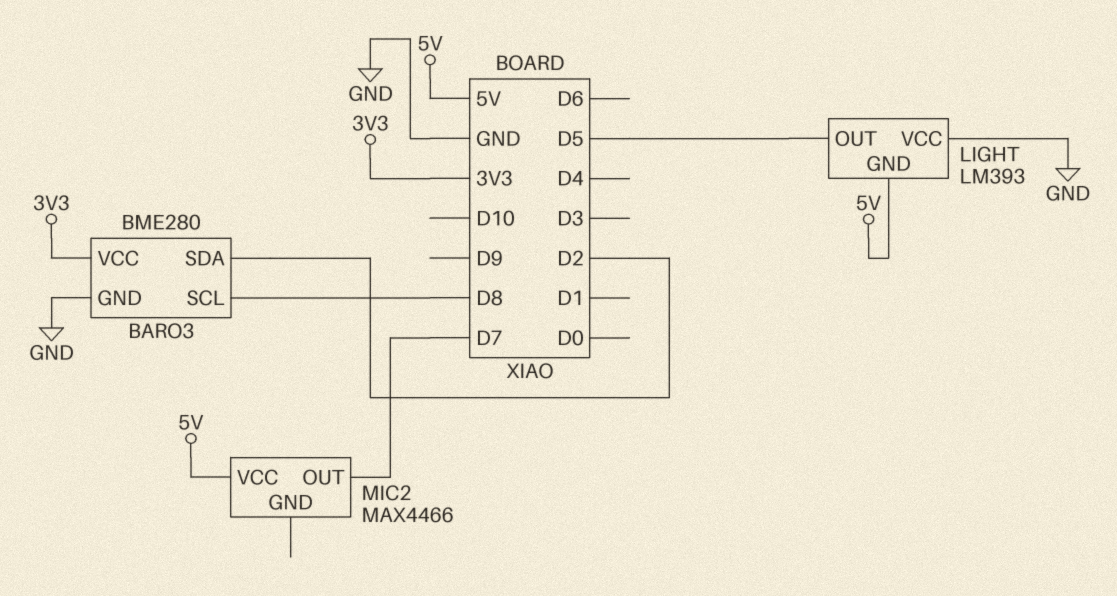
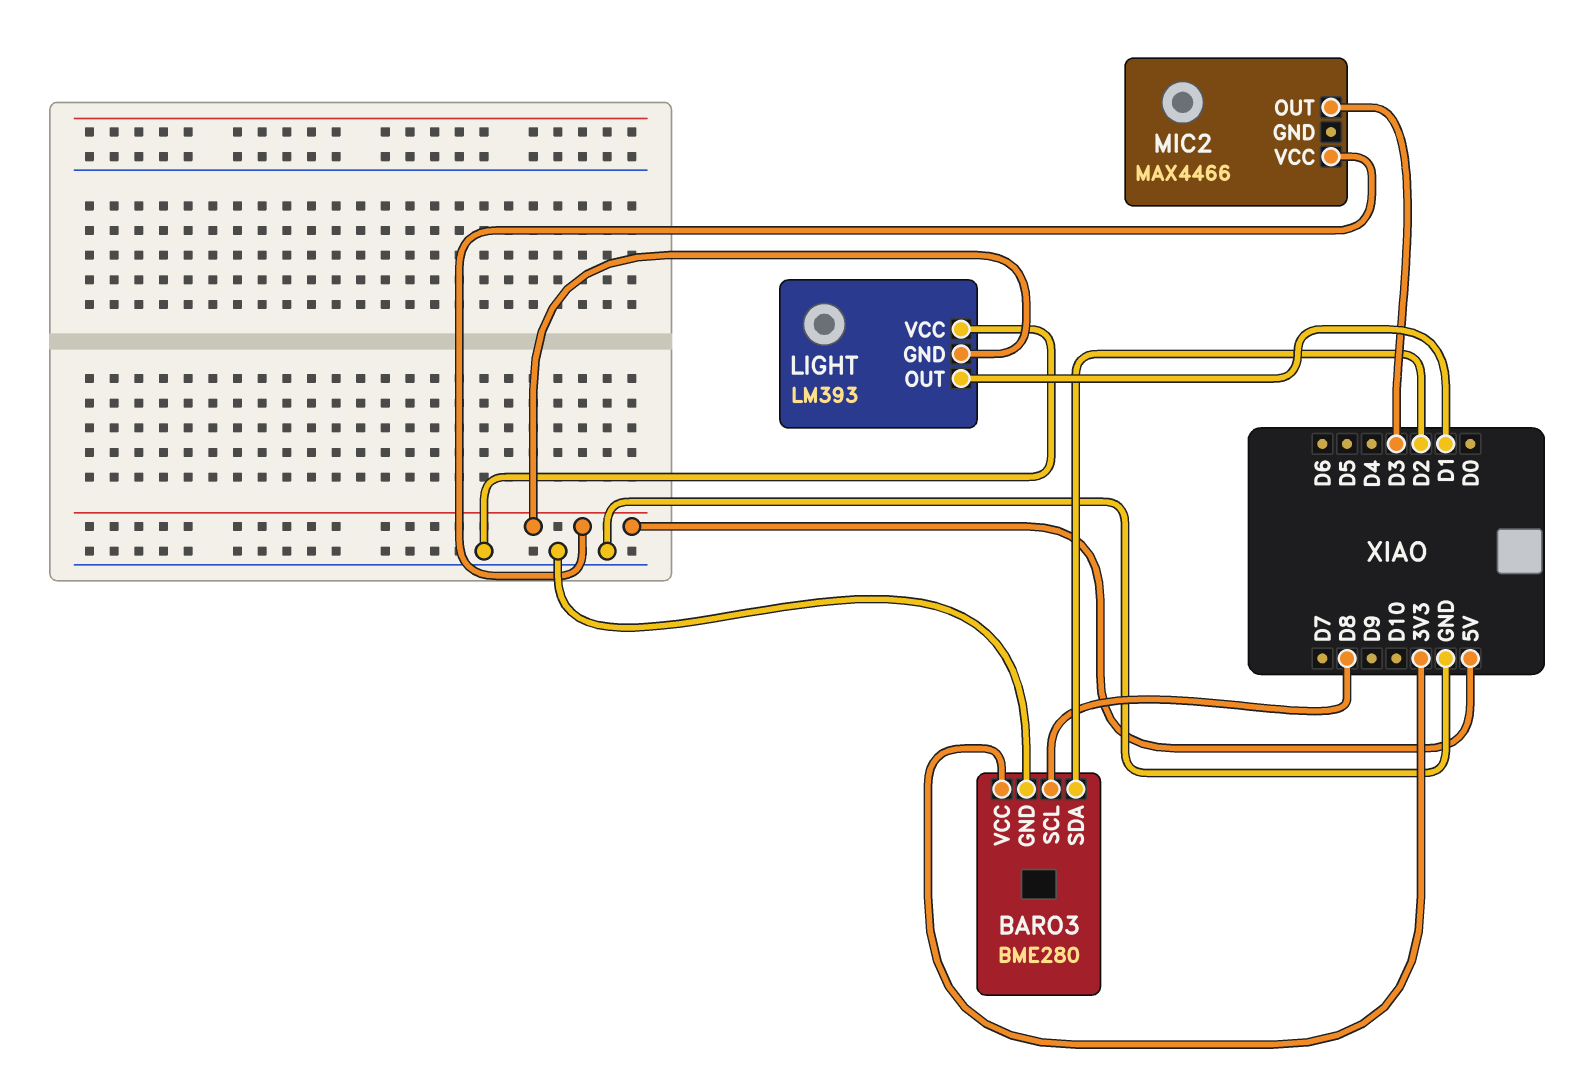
LIGHT pin OUT: D5 -> D1
MIC2 pin OUT: D7 -> D3

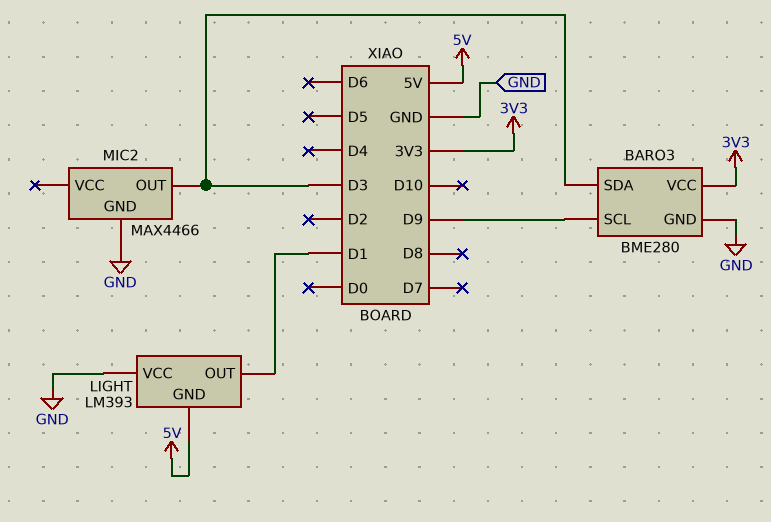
BARO3 pin SCL: D8 -> D9
BARO3 pin SDA: D2 -> D3
MIC2 pin GND: none -> GND
MIC2 pin VCC: 5V -> none

